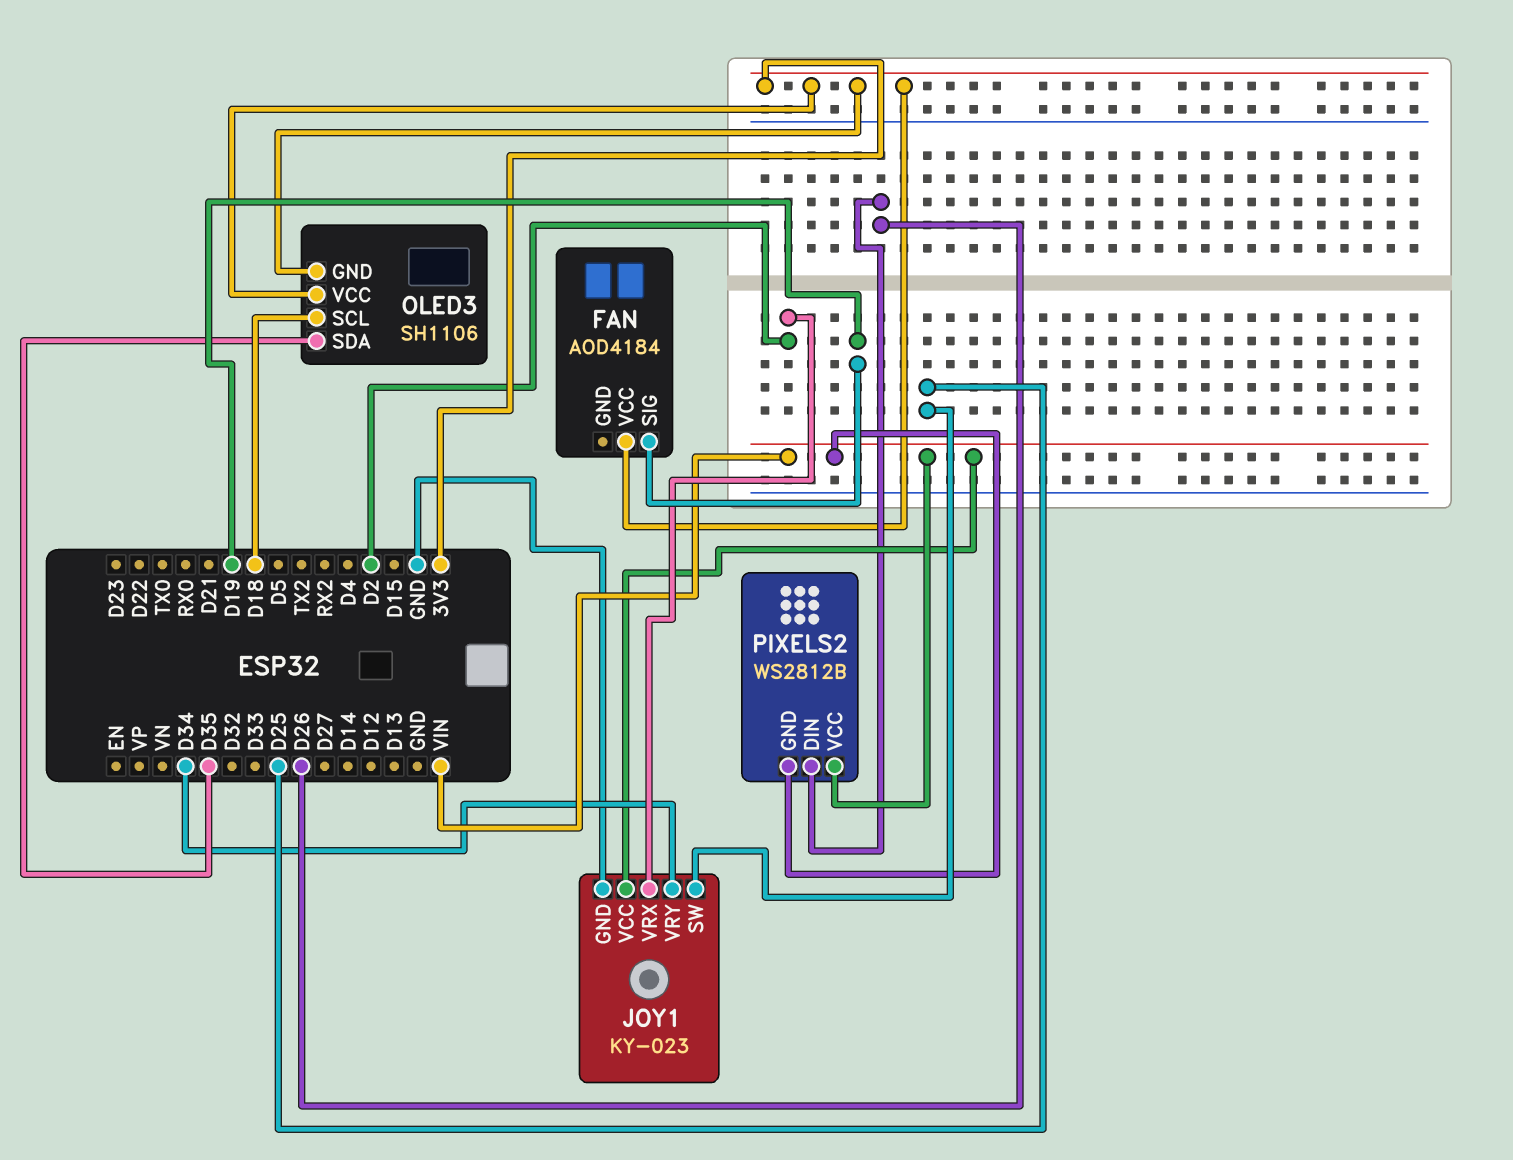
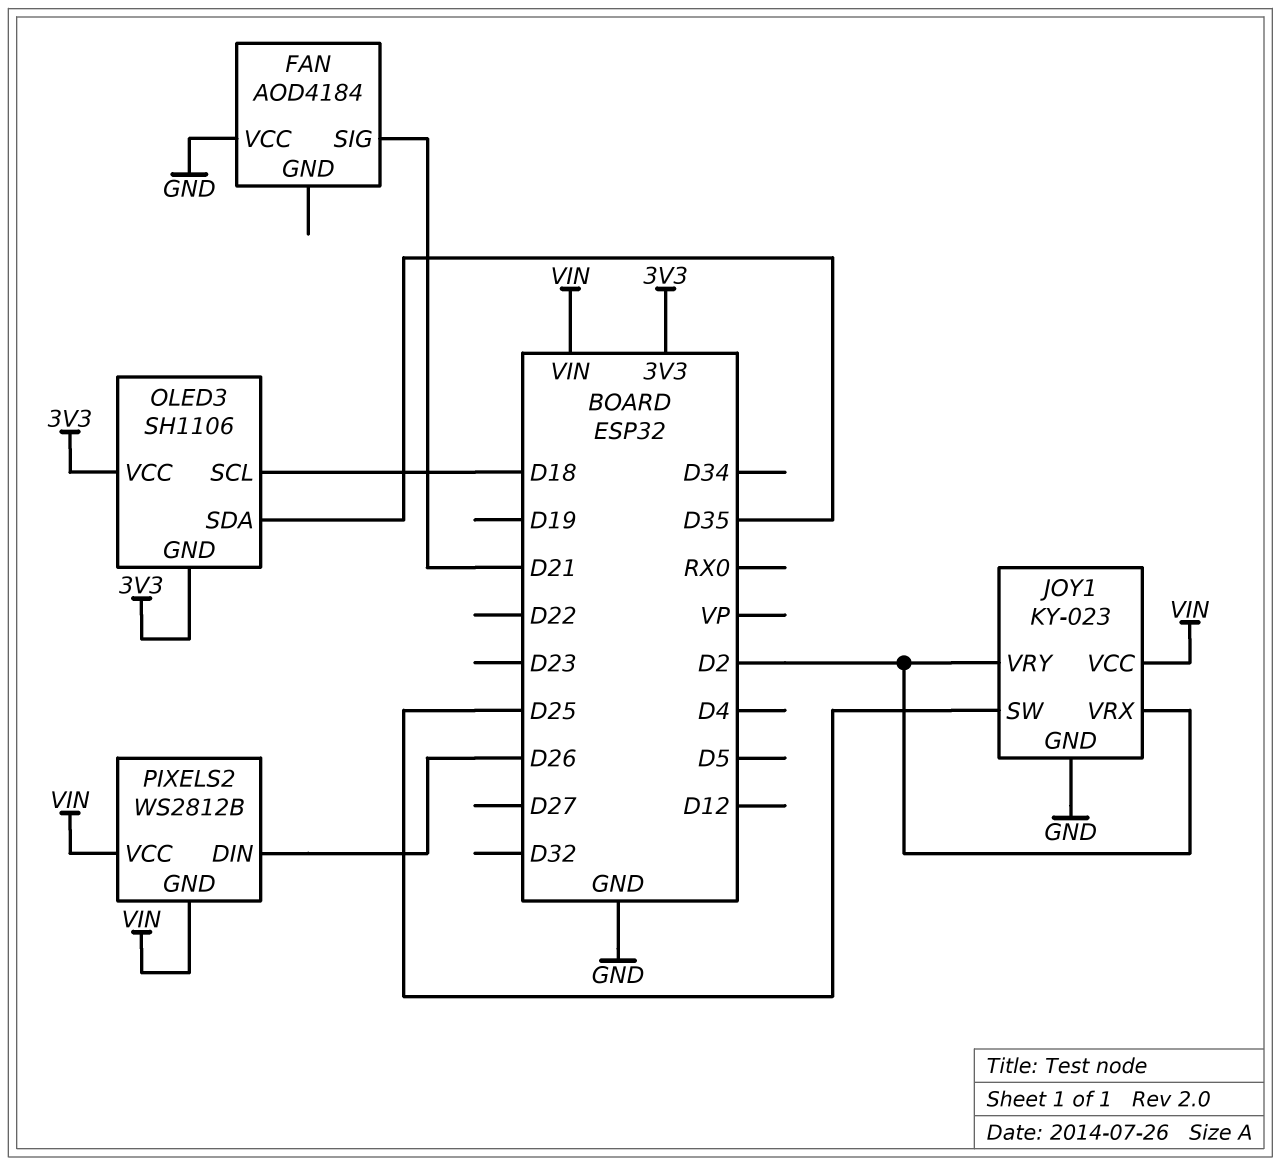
FAN pin SIG: D19 -> D21
FAN pin VCC: 3V3 -> GND
JOY1 pin VRY: D34 -> D2

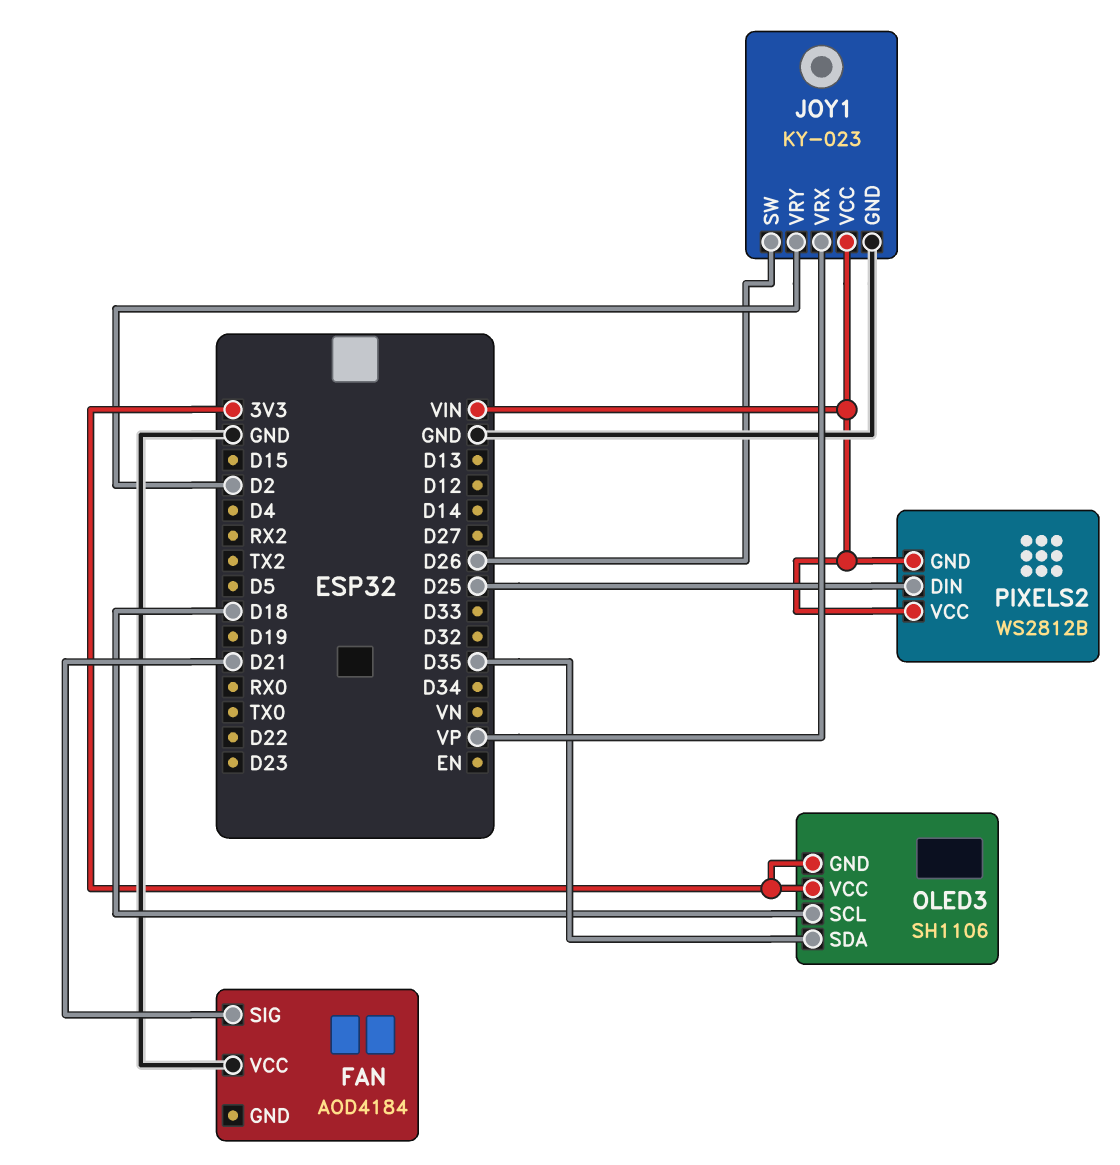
JOY1 pin SW: D25 -> D26
JOY1 pin VRX: D2 -> VP
PIXELS2 pin DIN: D26 -> D25

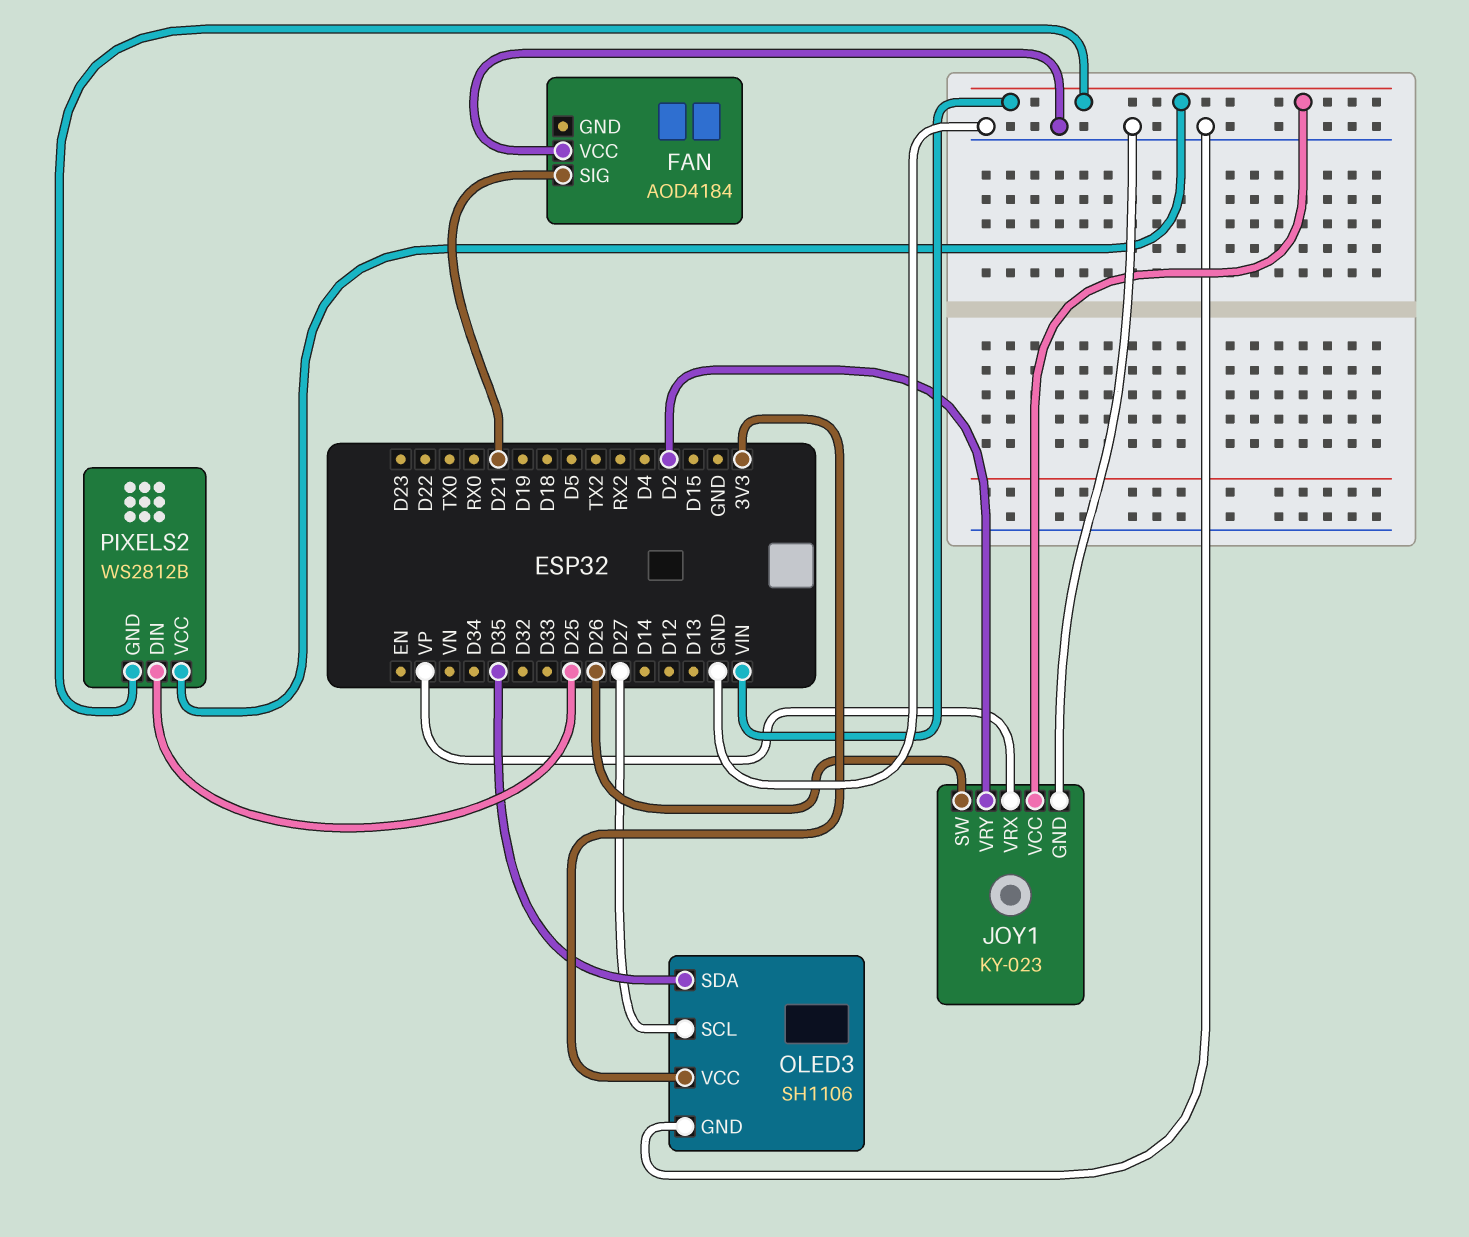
OLED3 pin GND: 3V3 -> GND
OLED3 pin SCL: D18 -> D27

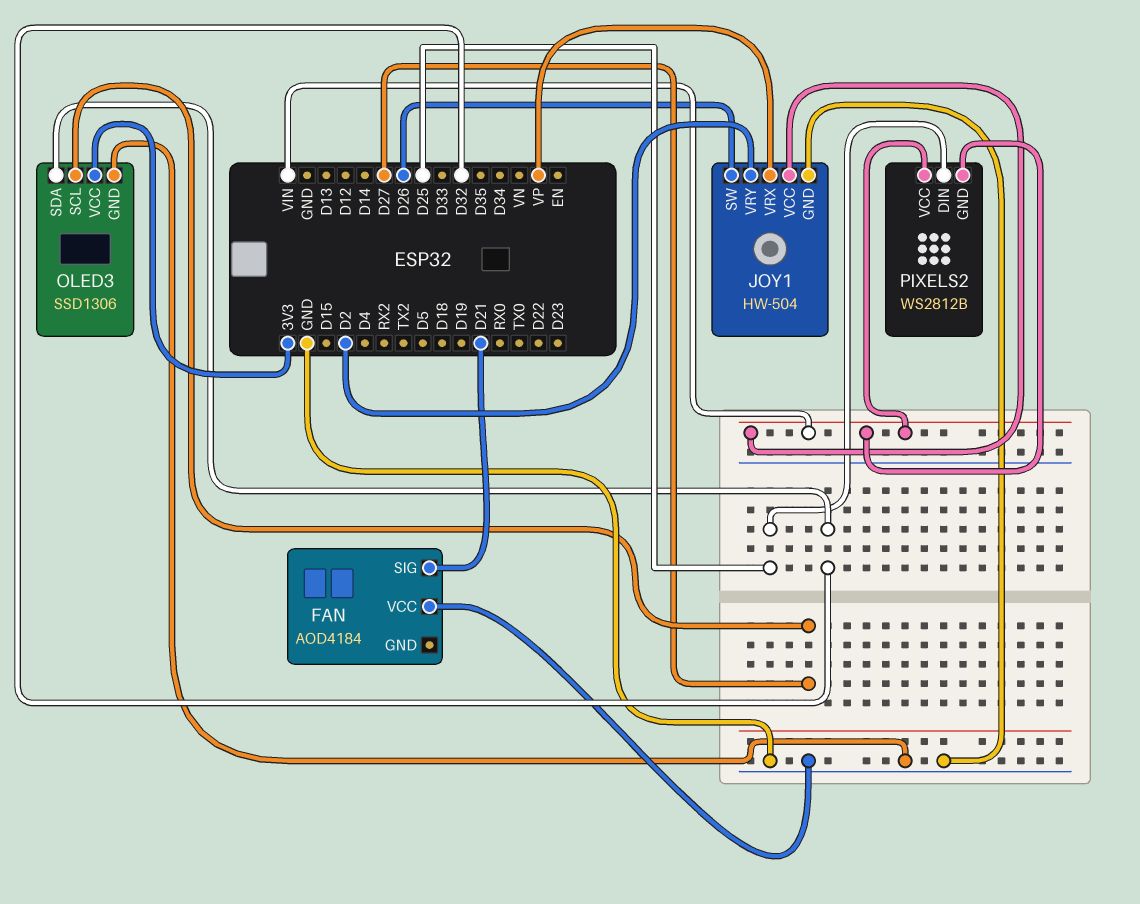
JOY1: KY-023 -> HW-504
OLED3: SH1106 -> SSD1306
OLED3 pin SDA: D35 -> D32

